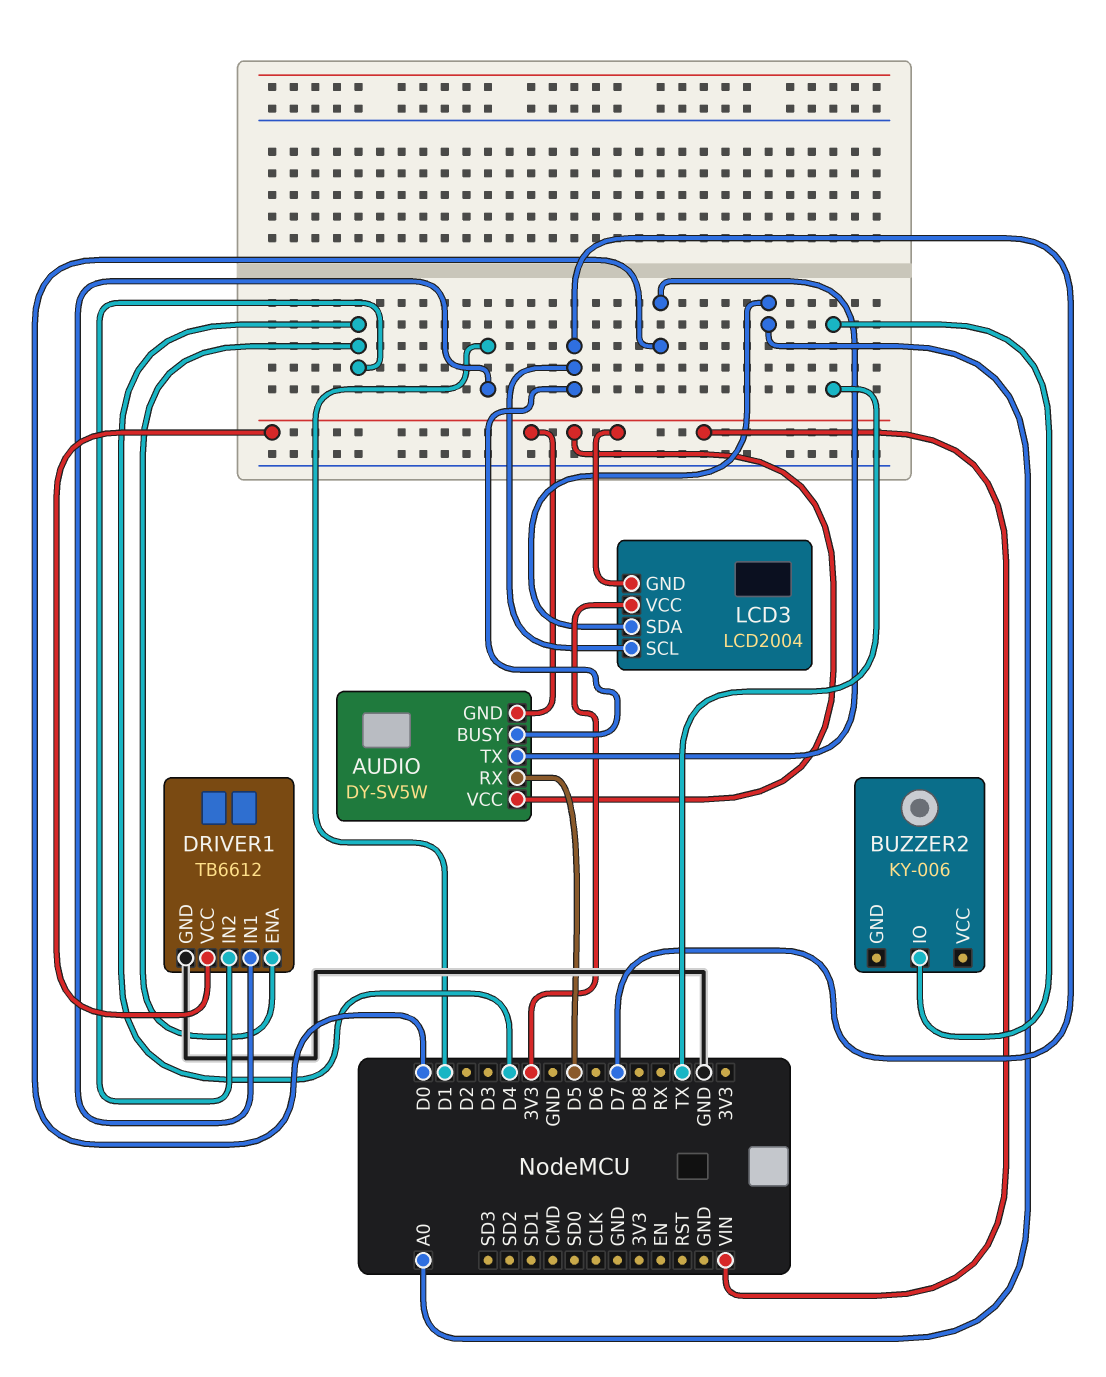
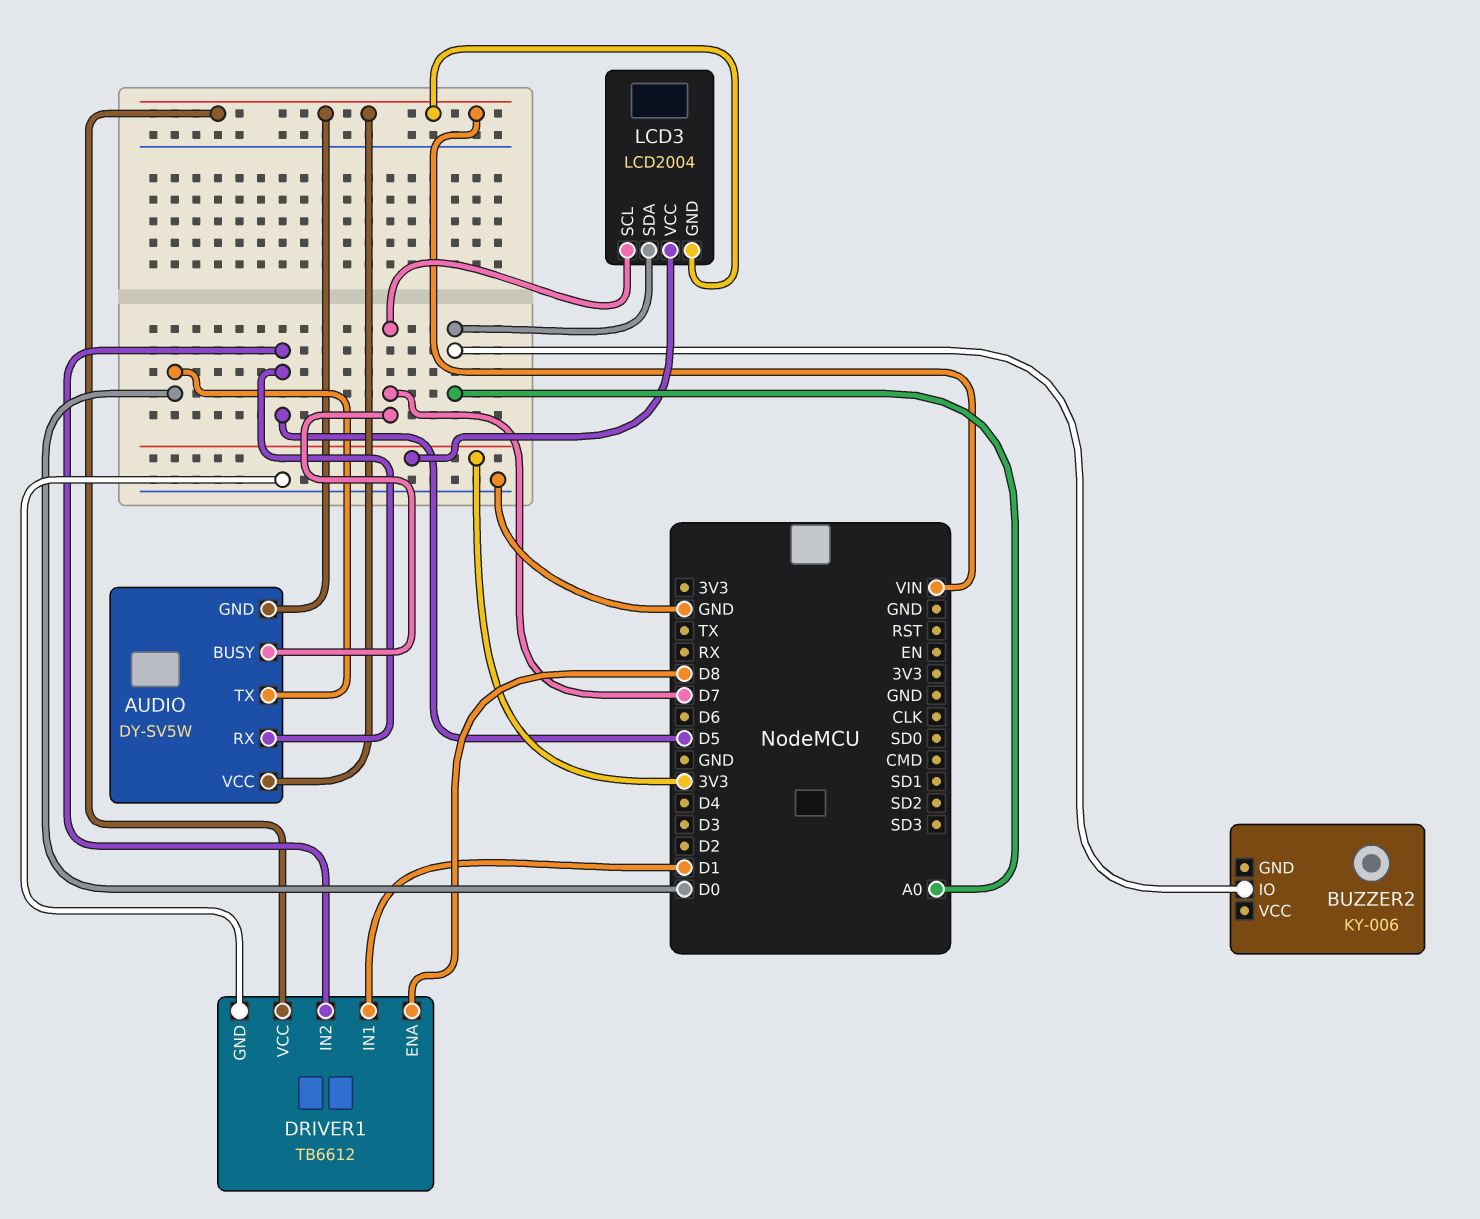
BUZZER2 pin IO: TX -> A0
DRIVER1 pin ENA: D4 -> D8
DRIVER1 pin IN2: D4 -> D5

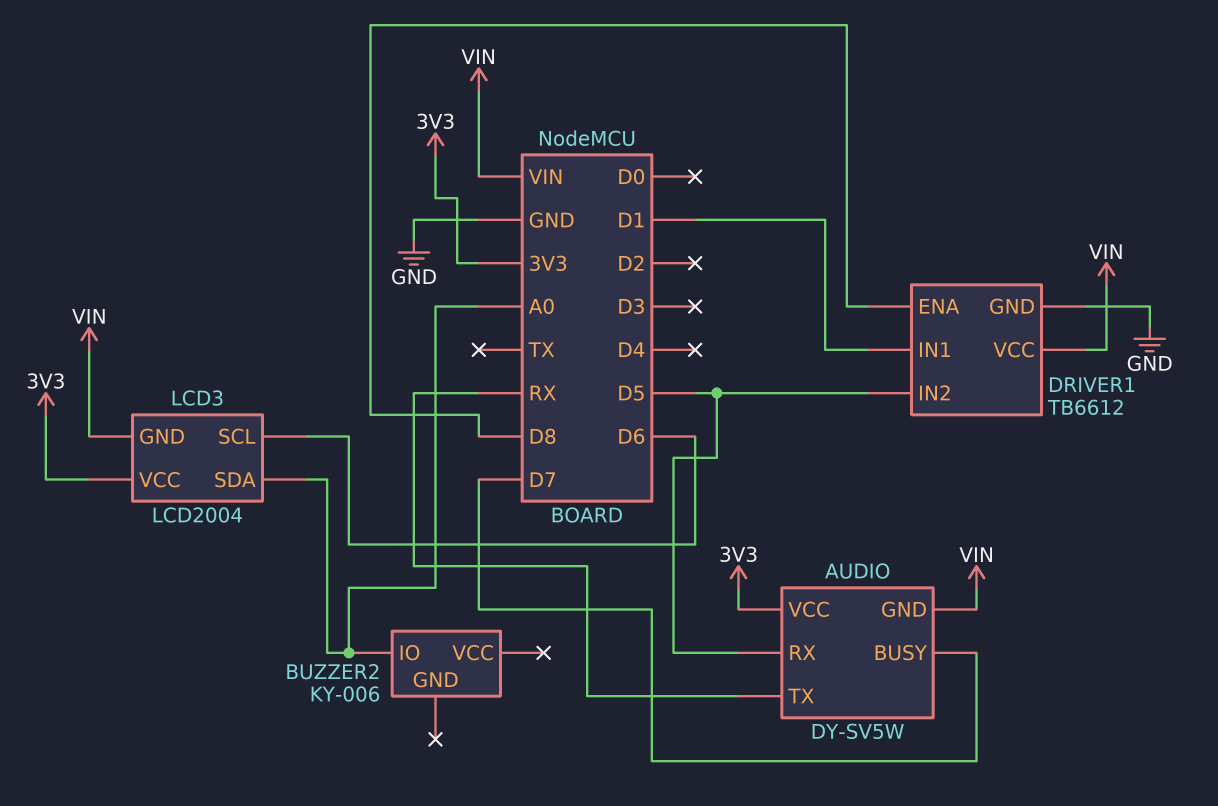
AUDIO pin TX: D0 -> RX
AUDIO pin VCC: VIN -> 3V3
LCD3 pin SCL: D7 -> D6

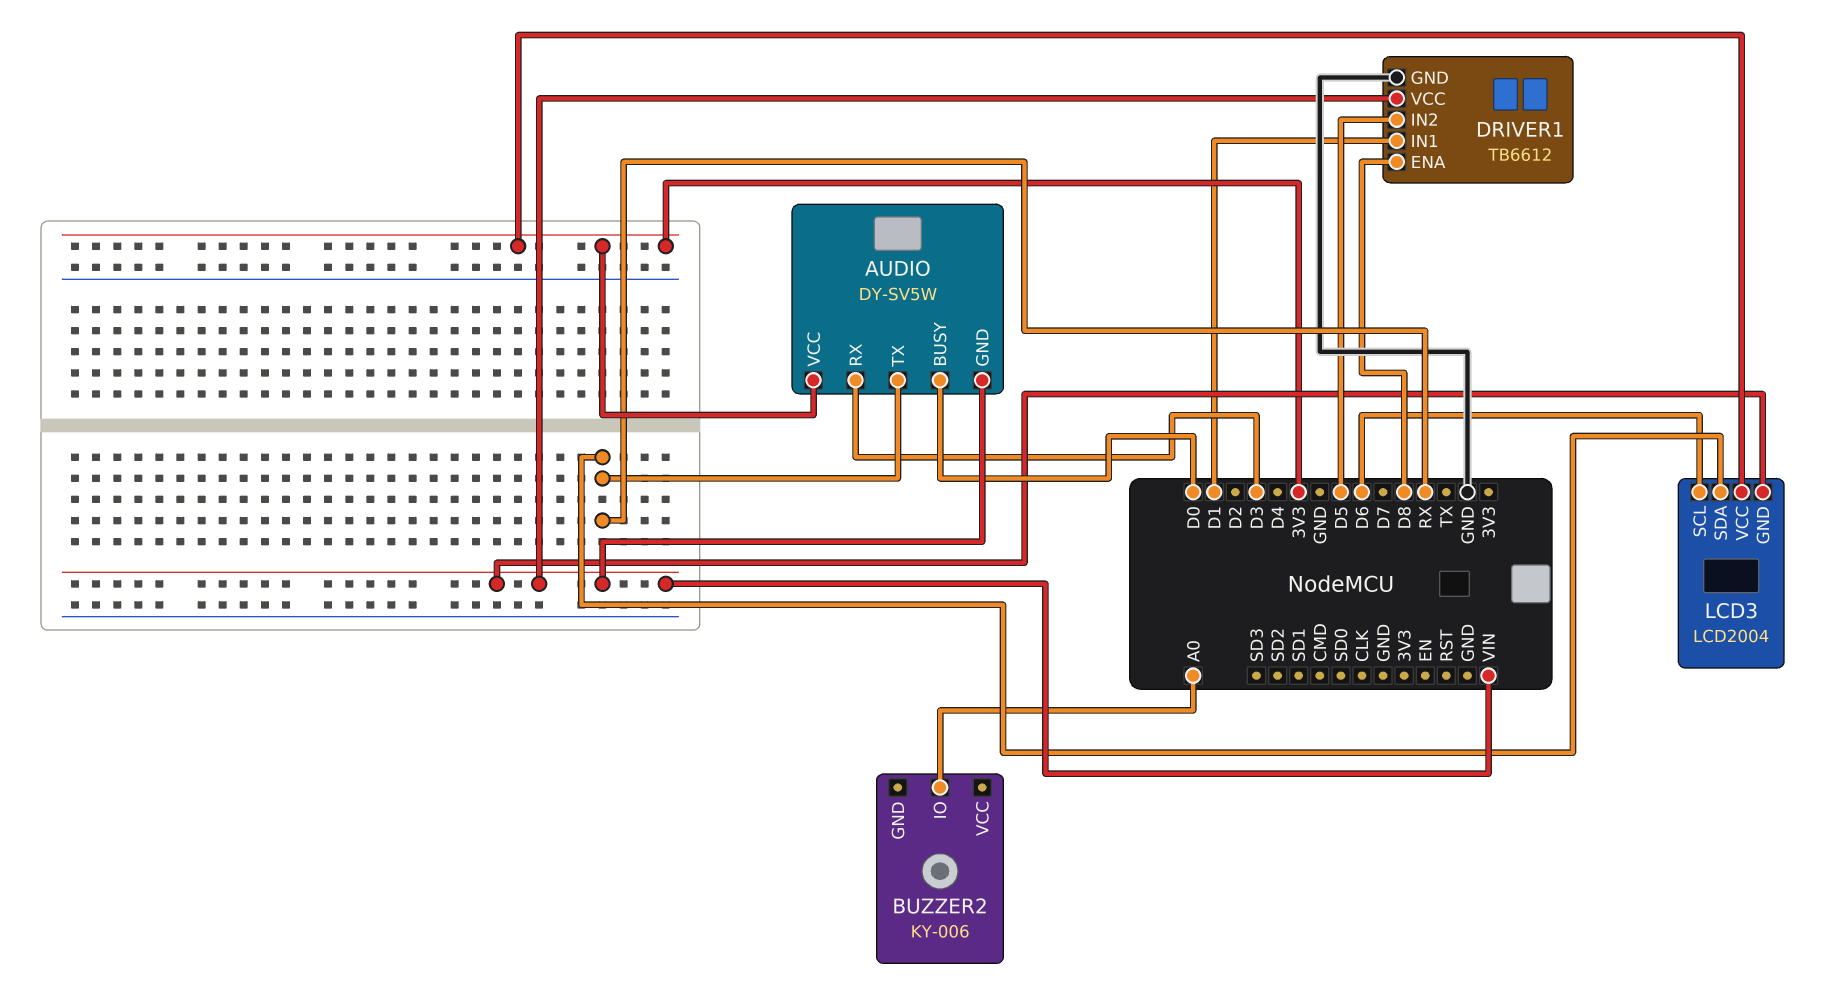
AUDIO pin BUSY: D7 -> D0
AUDIO pin RX: D5 -> D3
LCD3 pin SDA: A0 -> RX

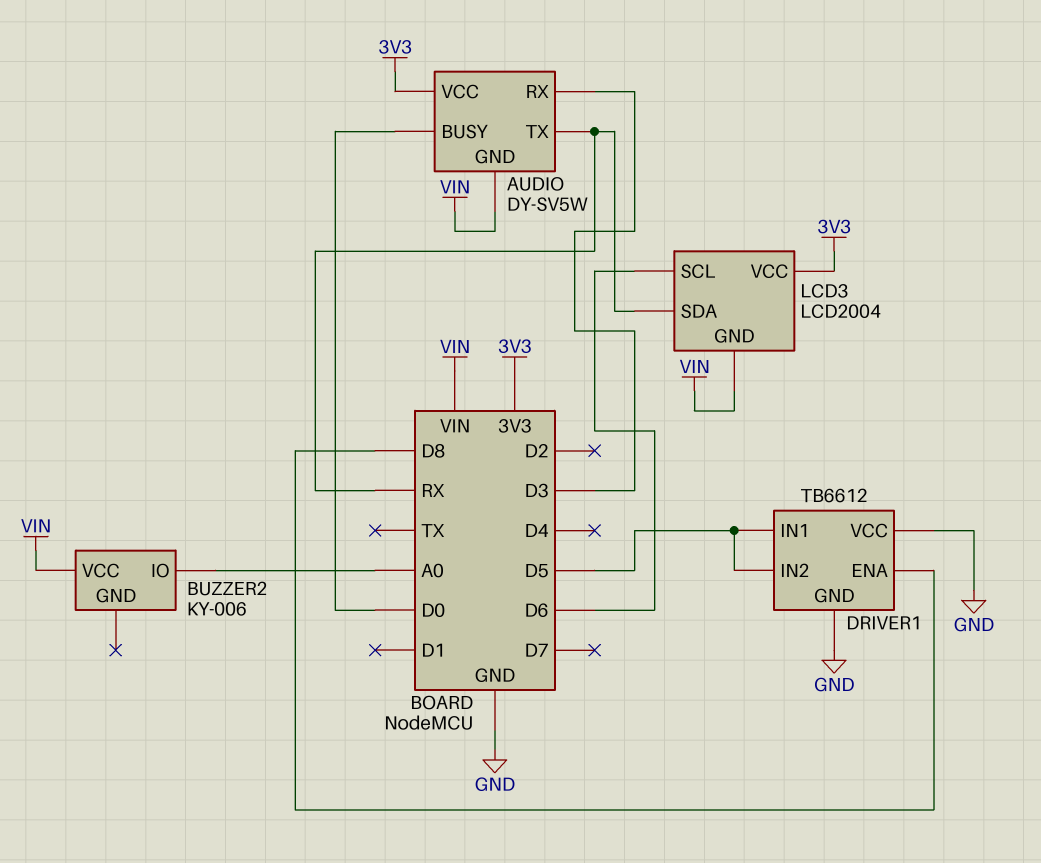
BUZZER2 pin VCC: none -> VIN
DRIVER1 pin IN1: D1 -> D5
DRIVER1 pin VCC: VIN -> GND

